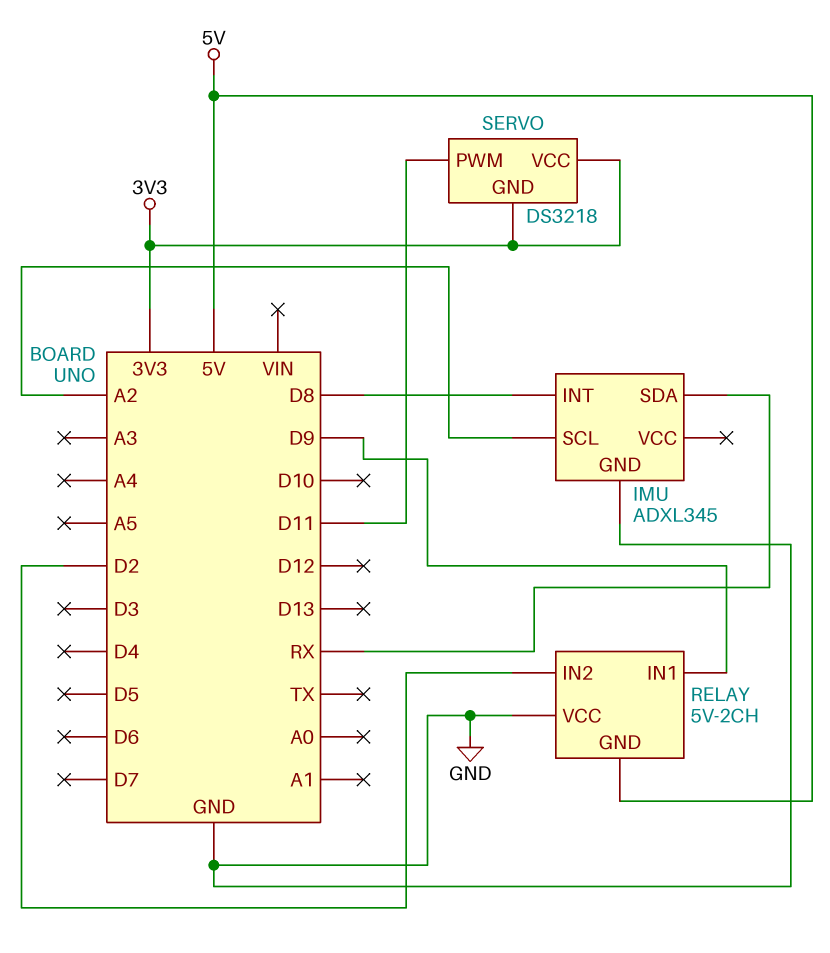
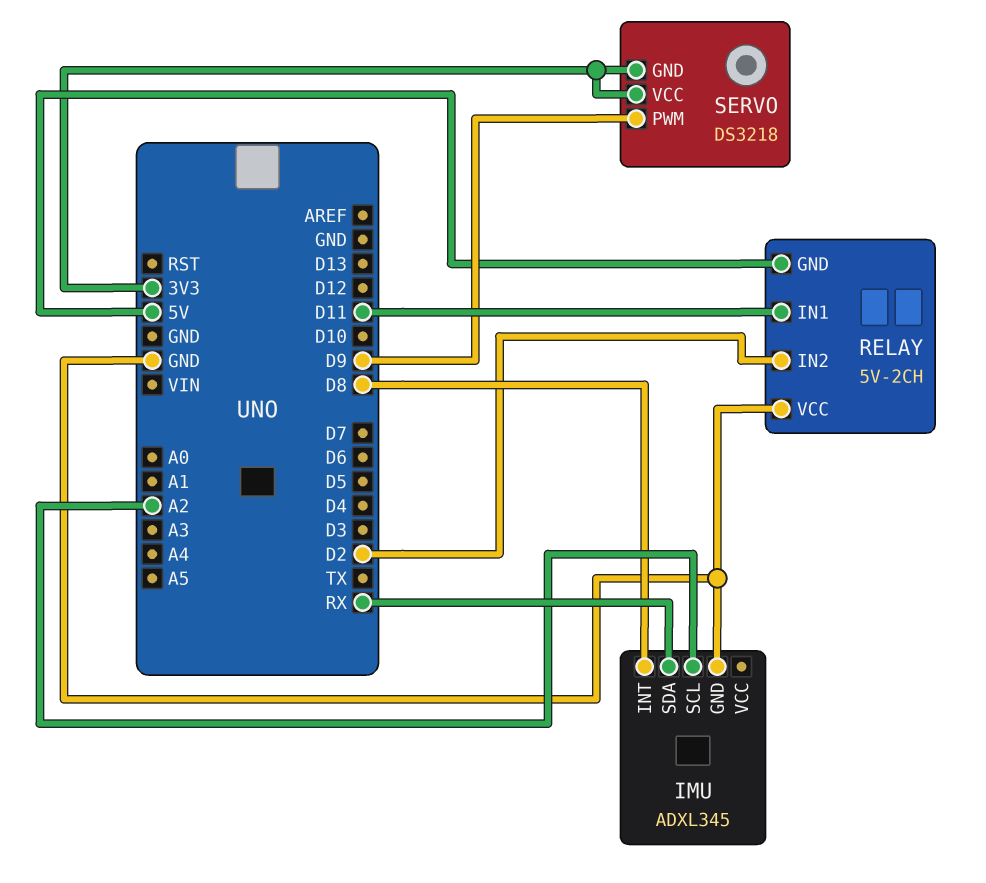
RELAY pin IN1: D9 -> D11
SERVO pin PWM: D11 -> D9

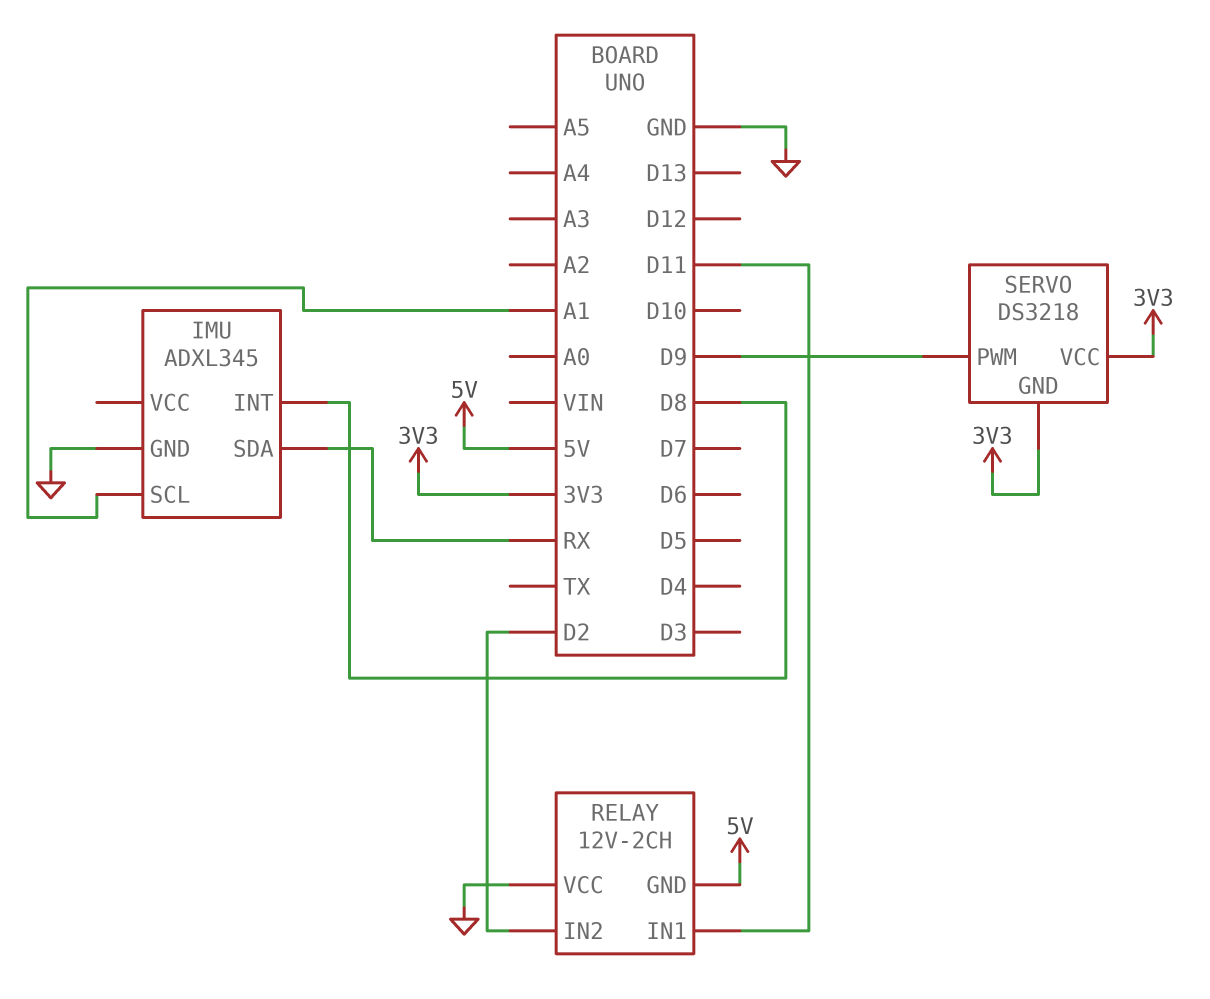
IMU pin SCL: A2 -> A1
RELAY: 5V-2CH -> 12V-2CH

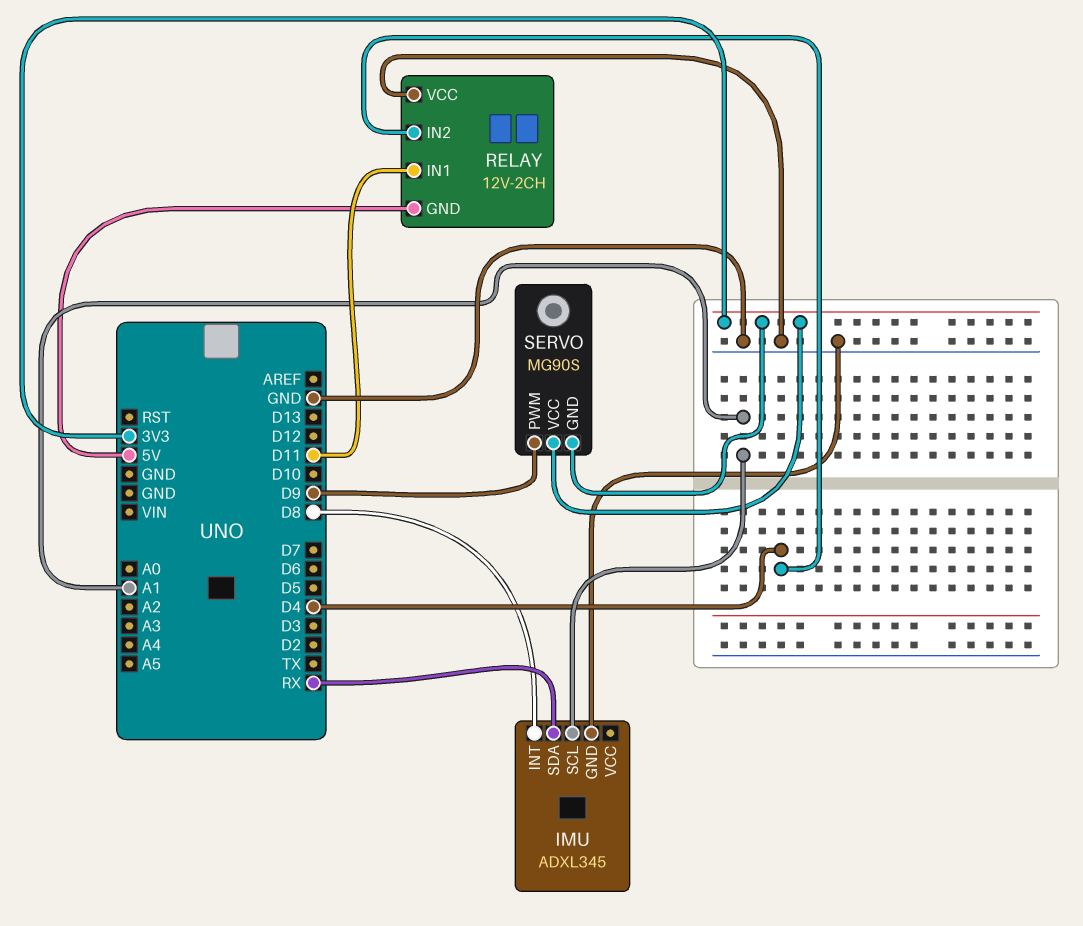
RELAY pin IN2: D2 -> D4
SERVO: DS3218 -> MG90S

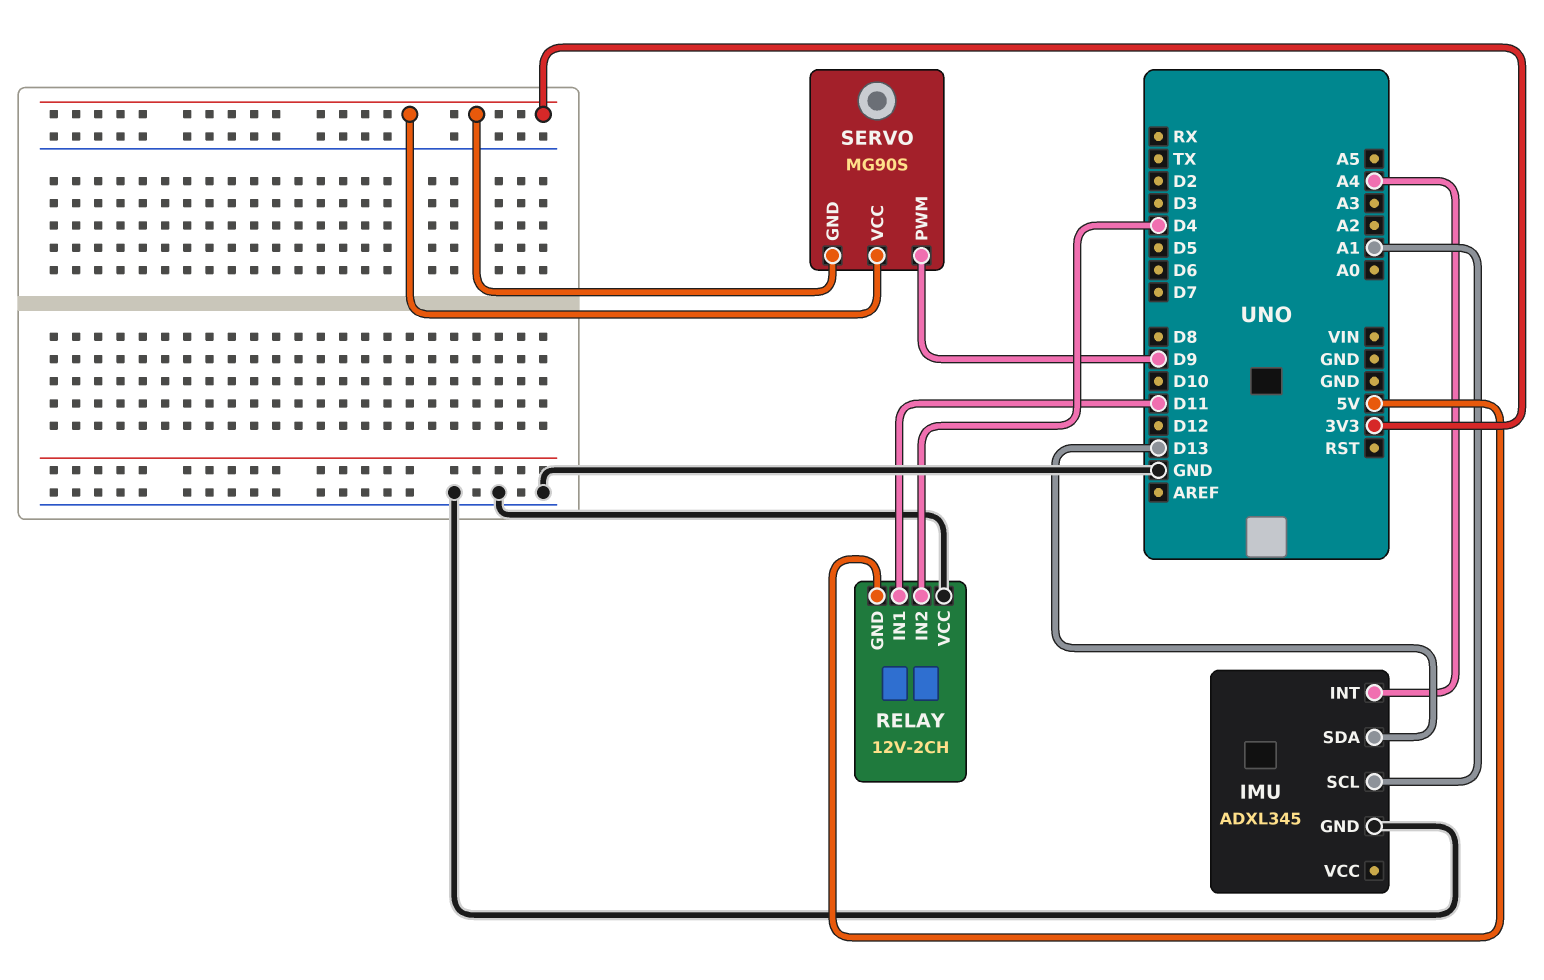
IMU pin INT: D8 -> A4
IMU pin SDA: RX -> D13

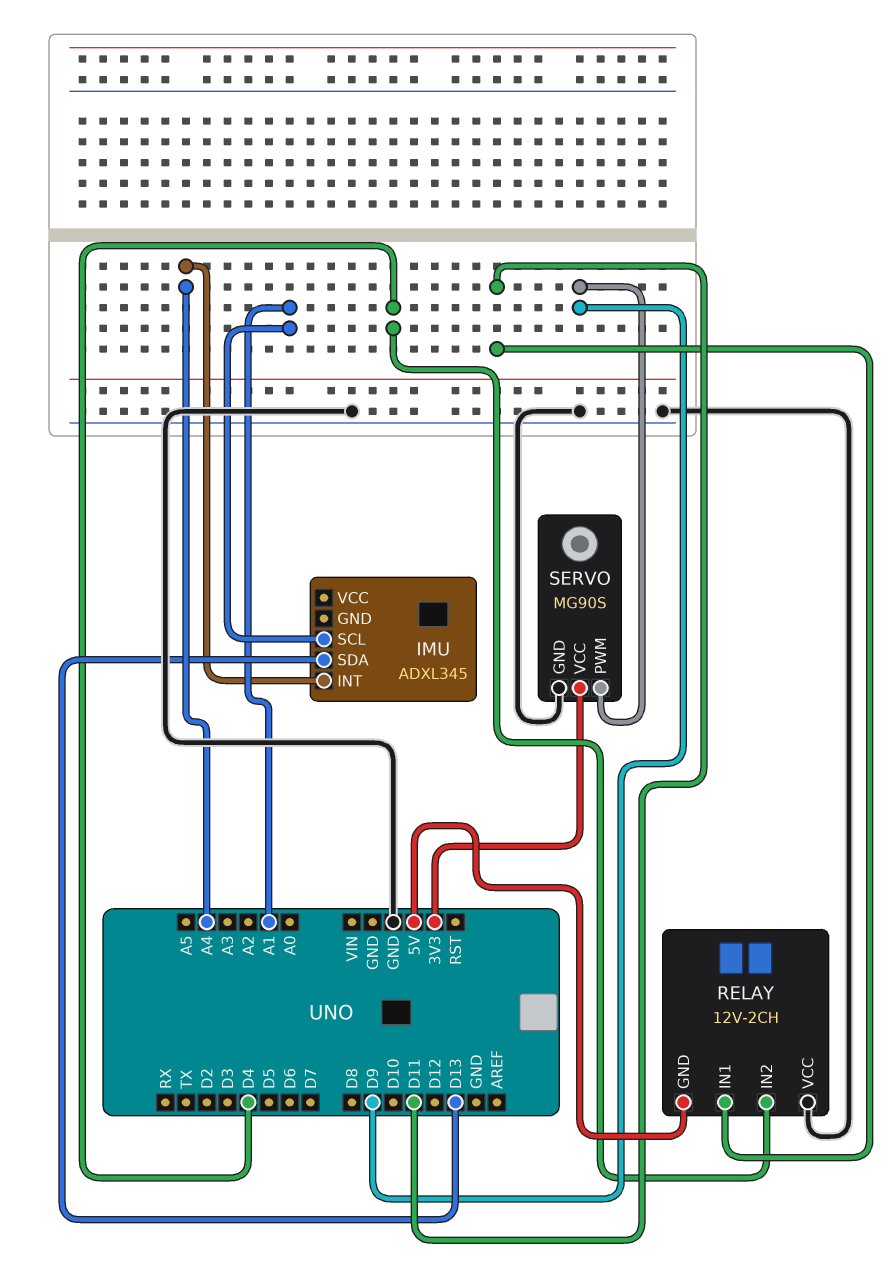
IMU pin GND: GND -> none
SERVO pin GND: 3V3 -> GND

